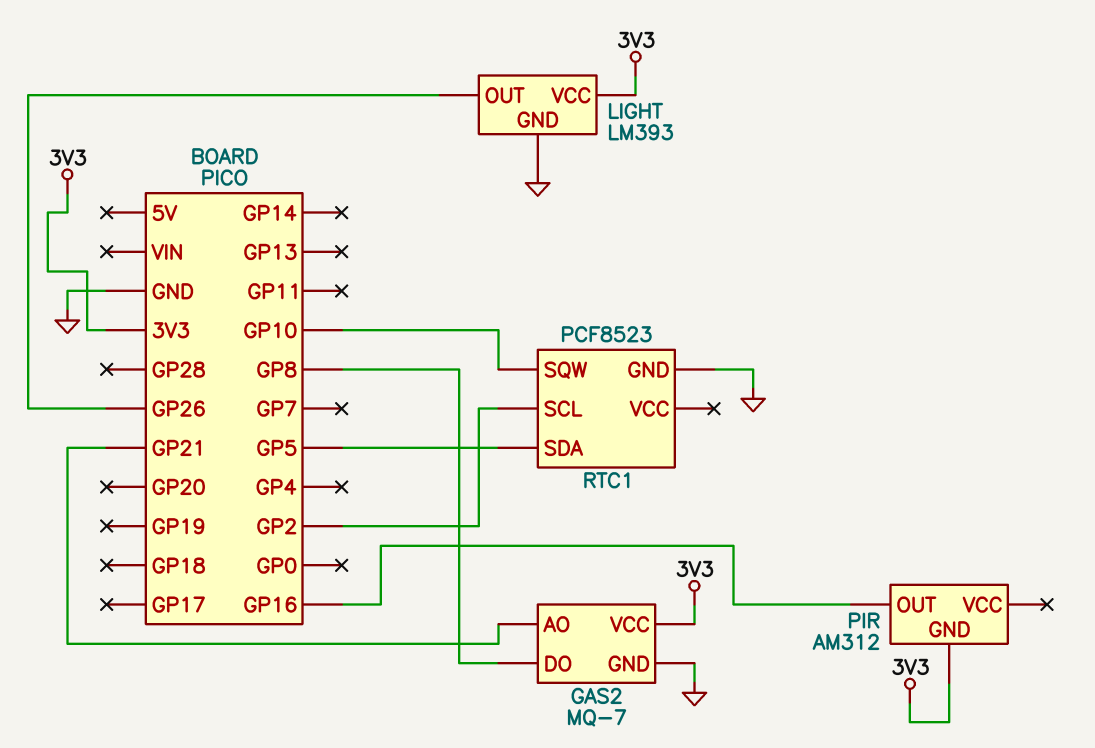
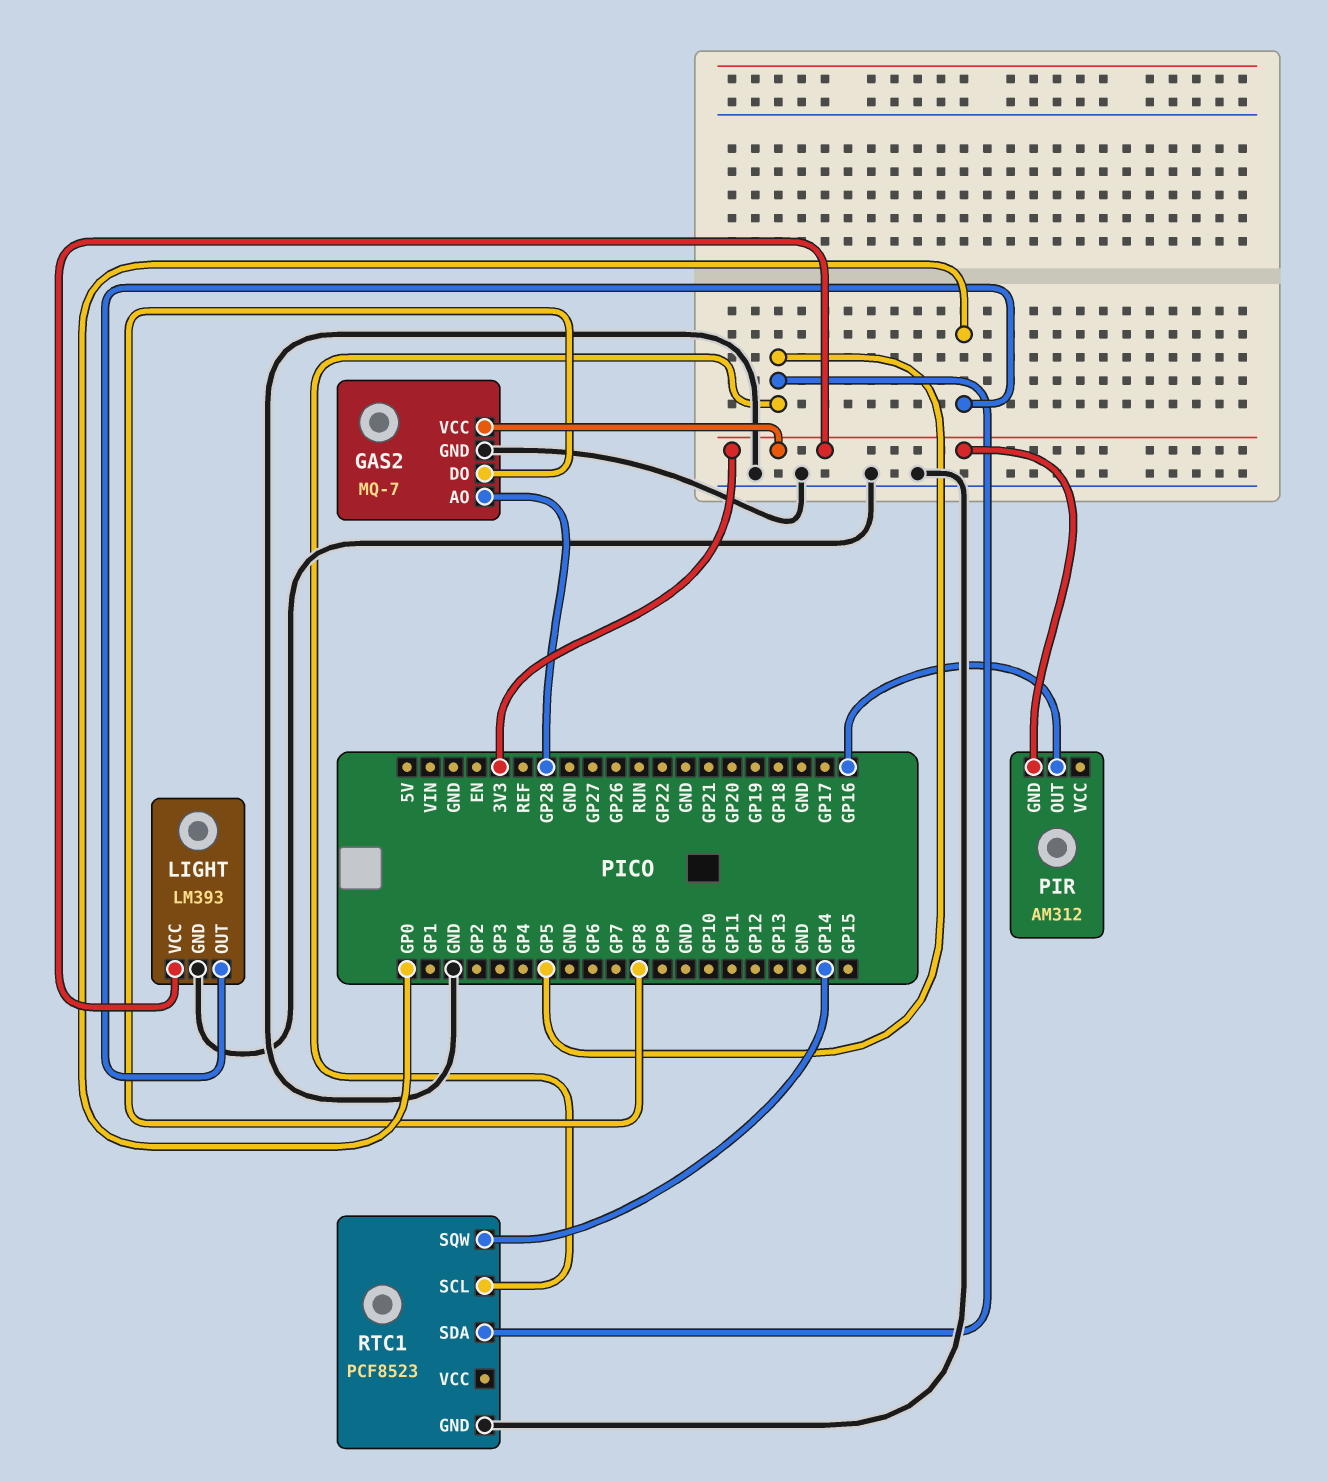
GAS2 pin AO: GP21 -> GP28
LIGHT pin OUT: GP26 -> GP0
RTC1 pin SCL: GP2 -> GP5
RTC1 pin SQW: GP10 -> GP14

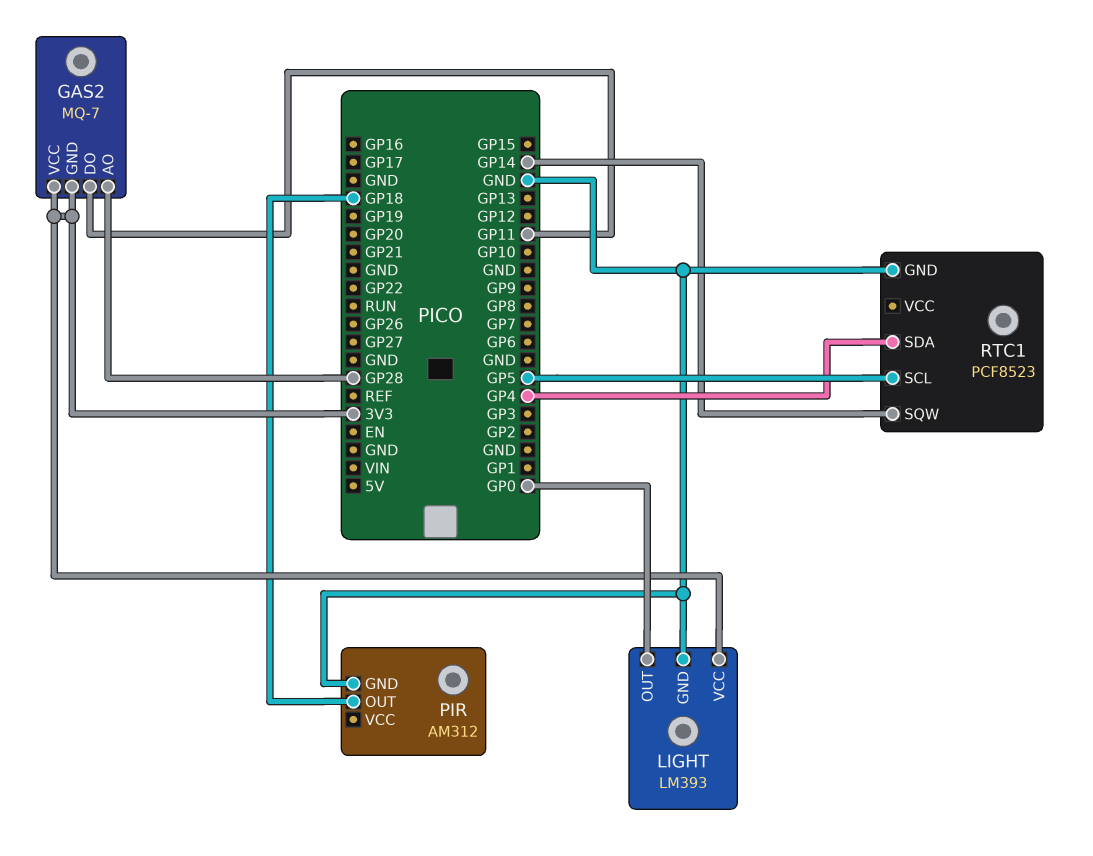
GAS2 pin DO: GP8 -> GP11
GAS2 pin GND: GND -> 3V3
PIR pin GND: 3V3 -> GND
PIR pin OUT: GP16 -> GP18
RTC1 pin SDA: GP5 -> GP4

